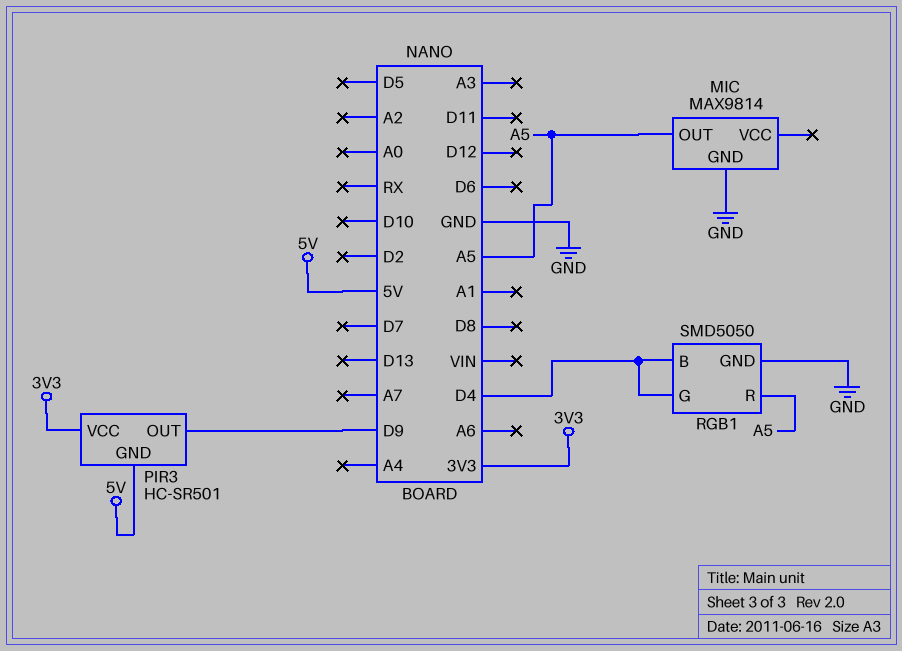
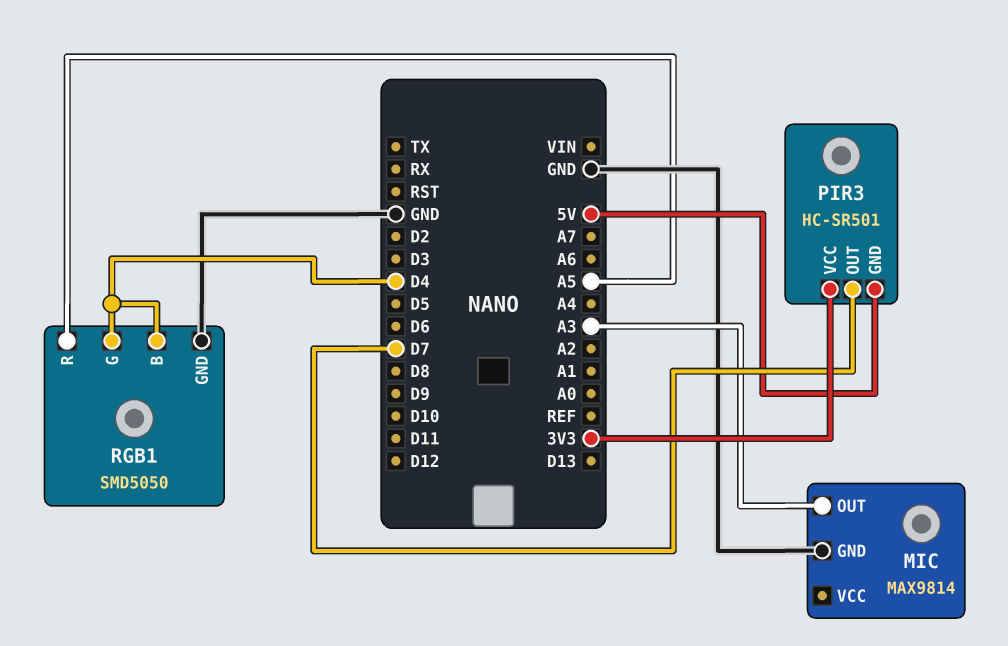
MIC pin OUT: A5 -> A3
PIR3 pin OUT: D9 -> D7

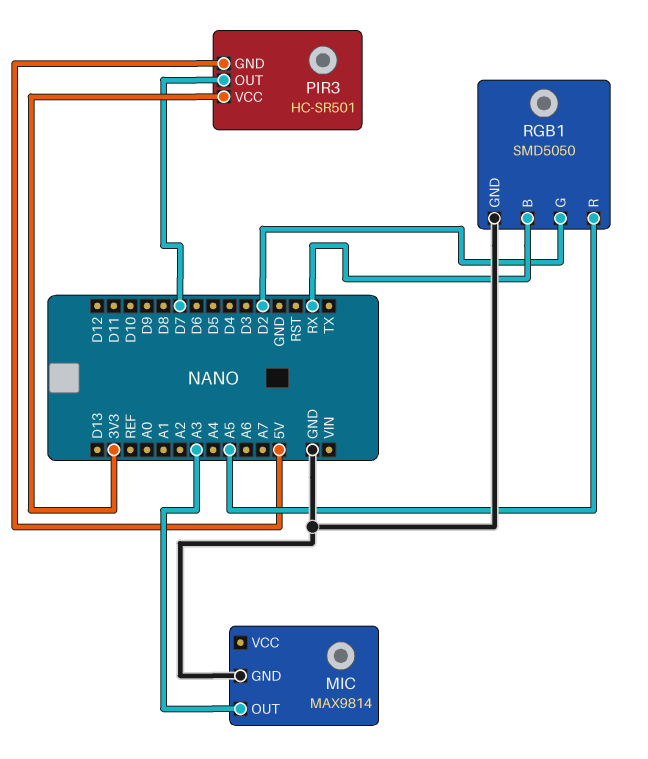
RGB1 pin B: D4 -> RX
RGB1 pin G: D4 -> D2

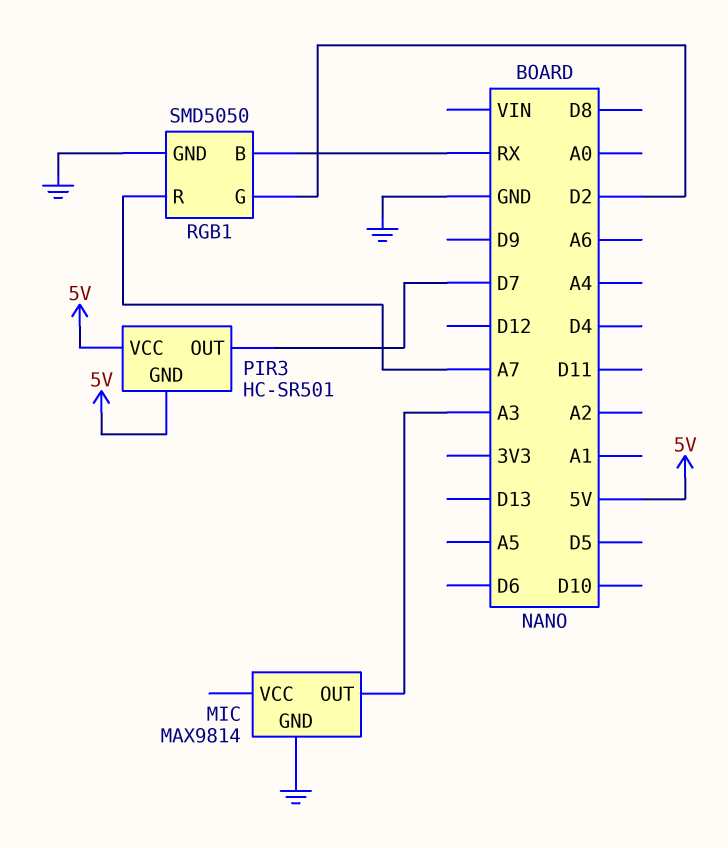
PIR3 pin VCC: 3V3 -> 5V
RGB1 pin R: A5 -> A7

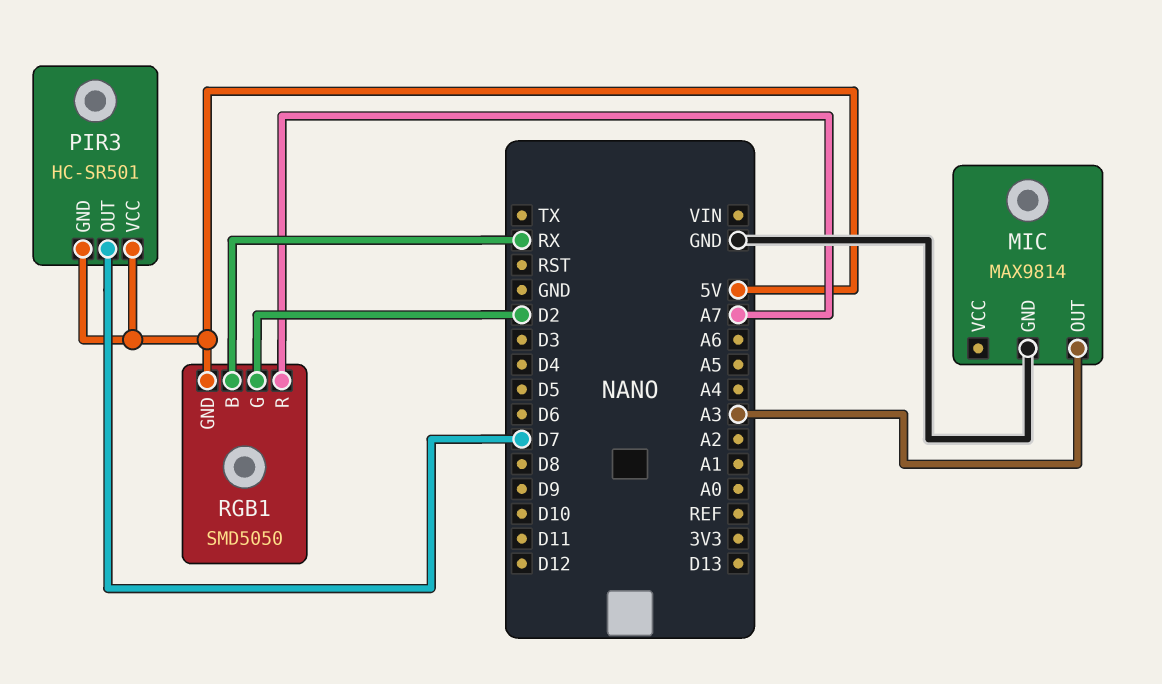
RGB1 pin GND: GND -> 5V

